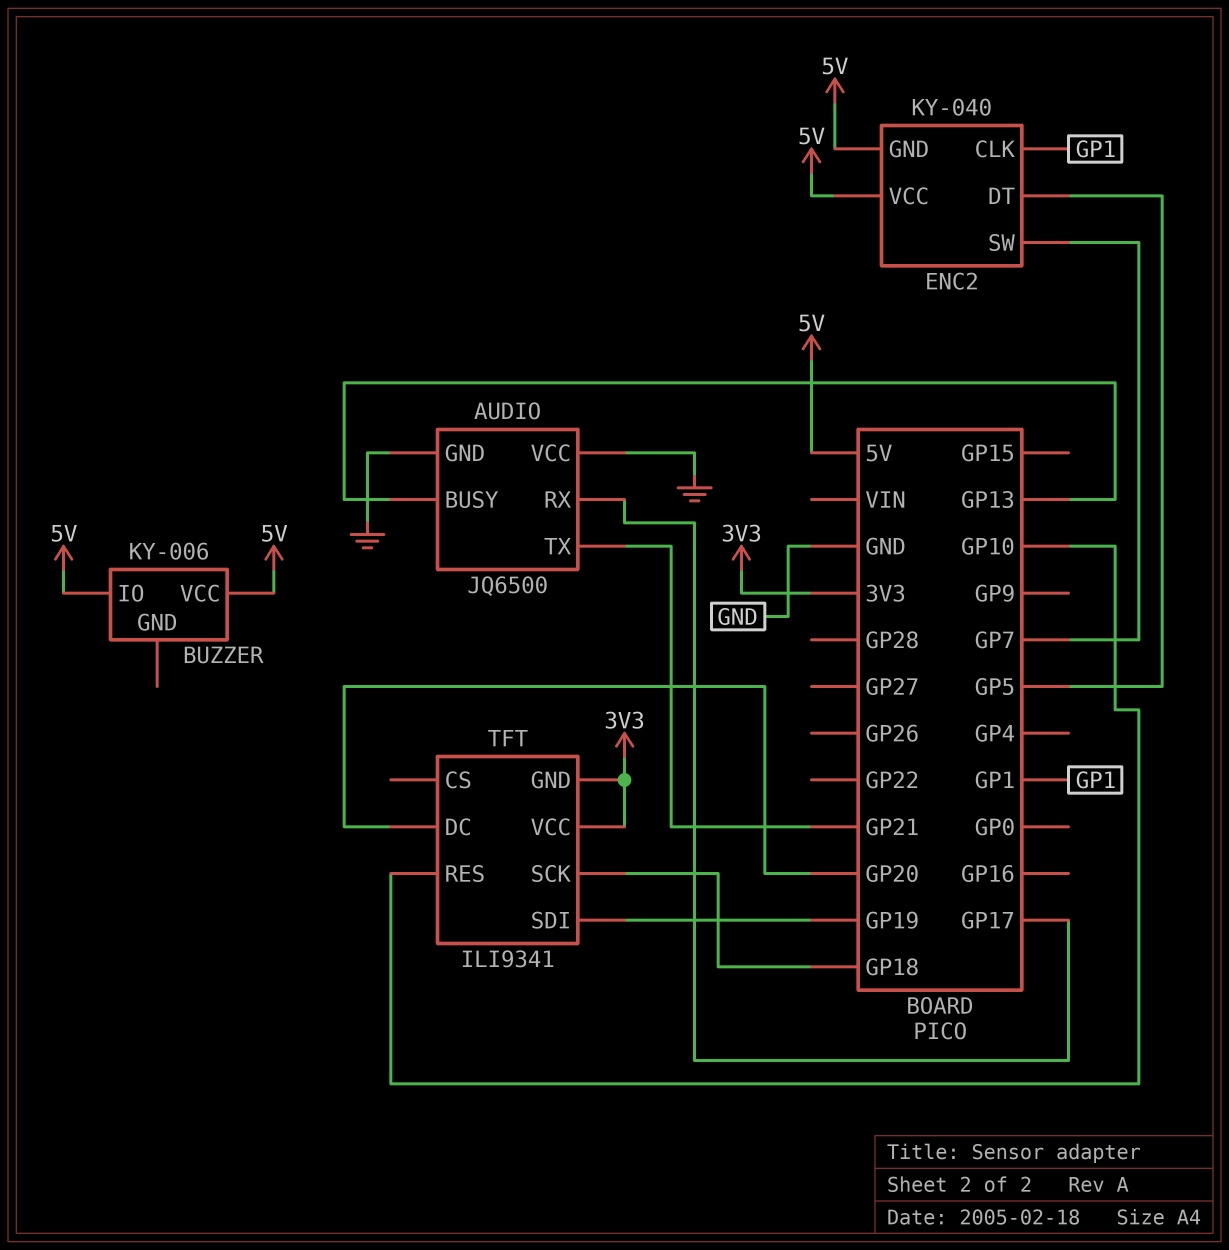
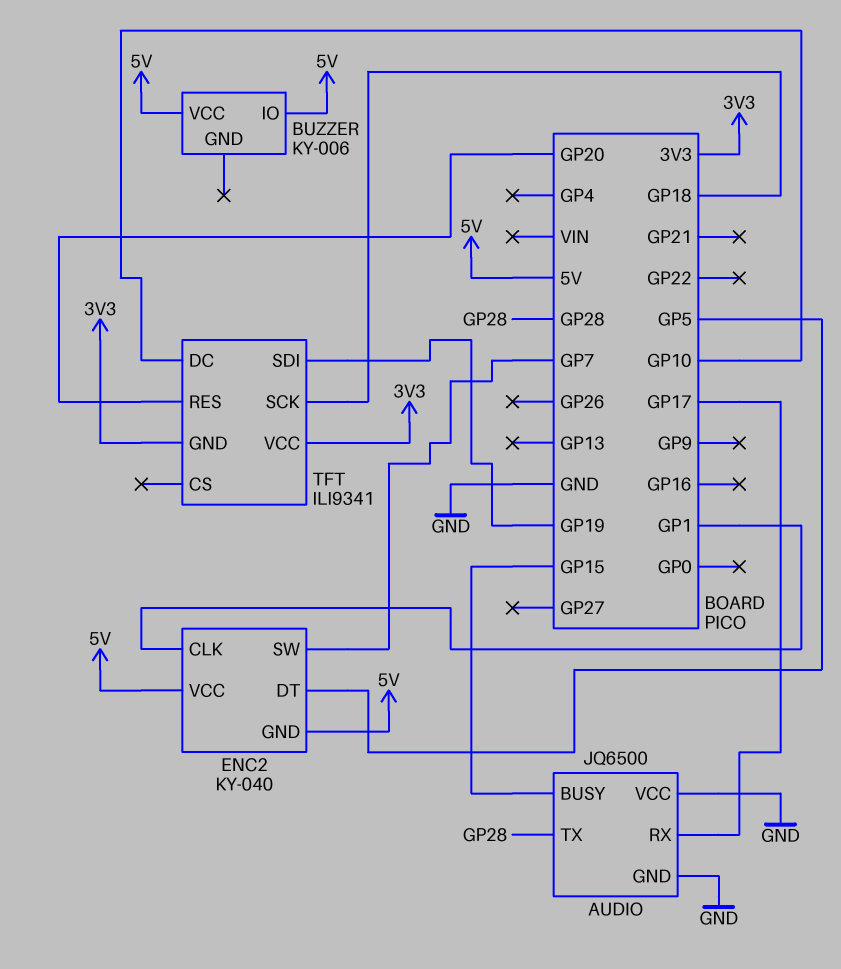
AUDIO pin BUSY: GP13 -> GP15
AUDIO pin TX: GP21 -> GP28
TFT pin DC: GP20 -> GP10
TFT pin RES: GP10 -> GP20

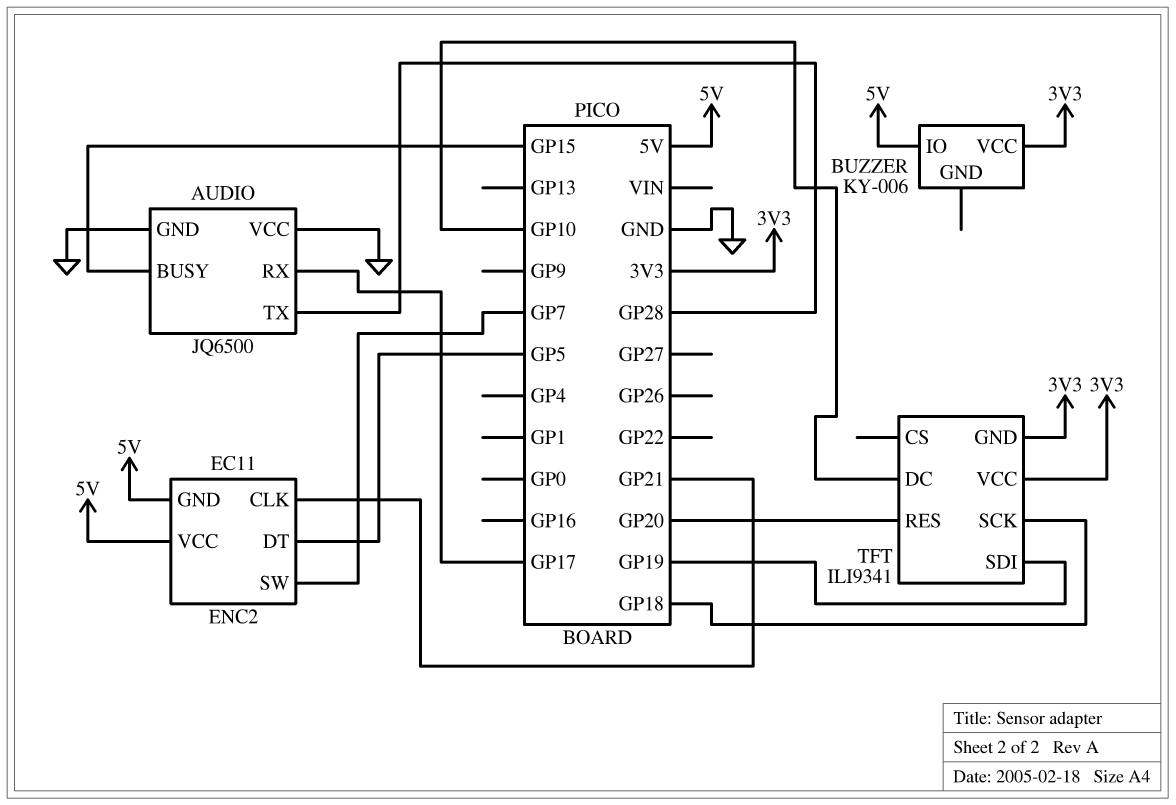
BUZZER pin VCC: 5V -> 3V3
ENC2: KY-040 -> EC11
ENC2 pin CLK: GP1 -> GP21

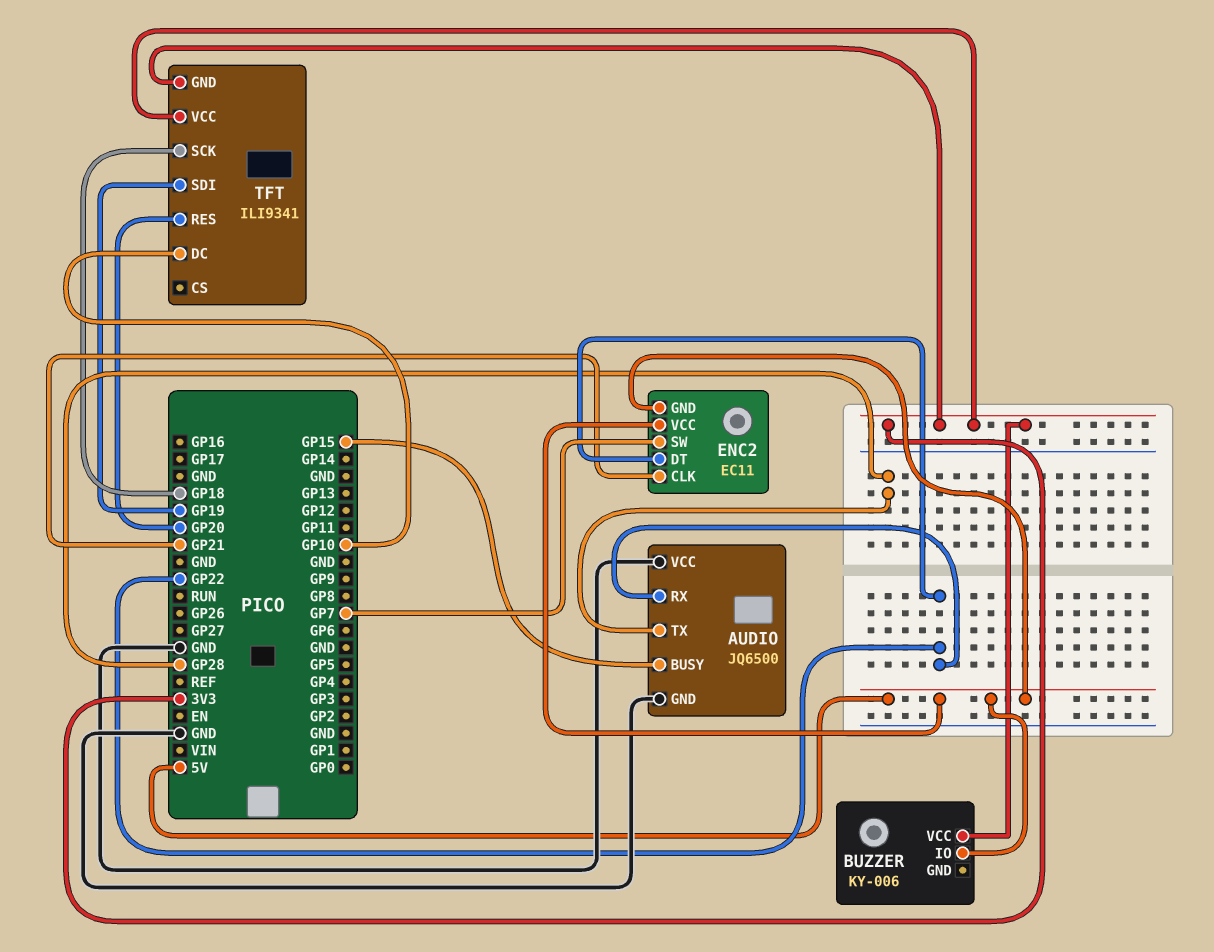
AUDIO pin RX: GP17 -> GP22
ENC2 pin DT: GP5 -> GP22

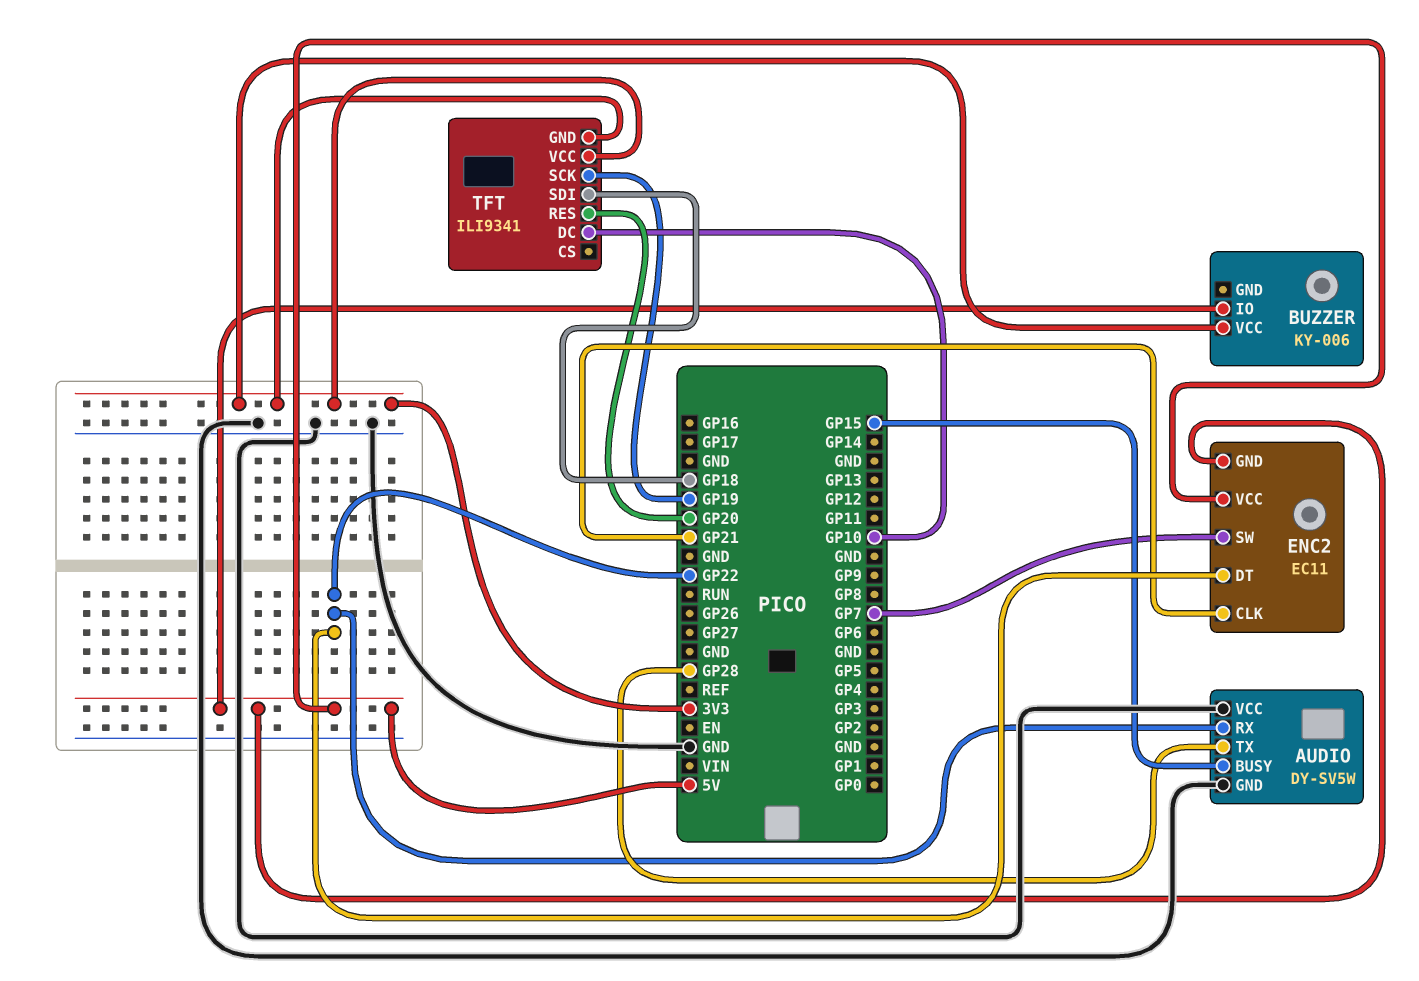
AUDIO: JQ6500 -> DY-SV5W
TFT pin SCK: GP18 -> GP19
TFT pin SDI: GP19 -> GP18

